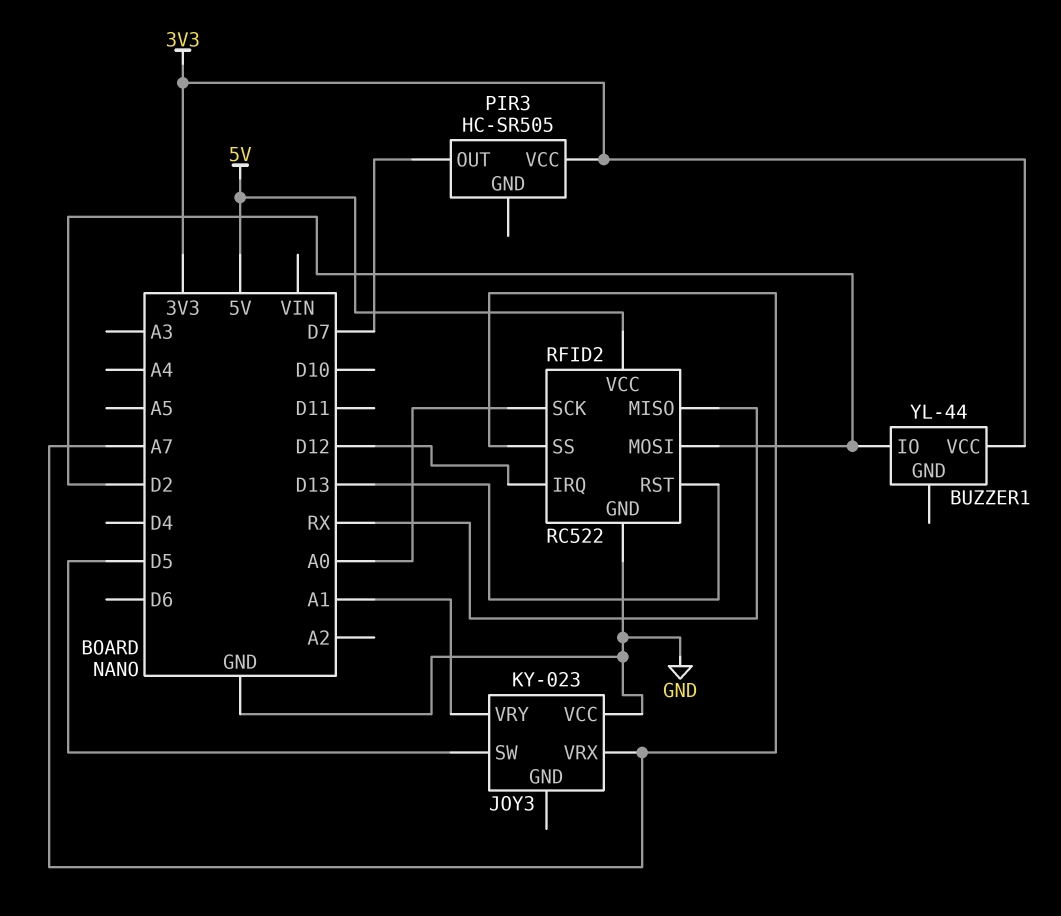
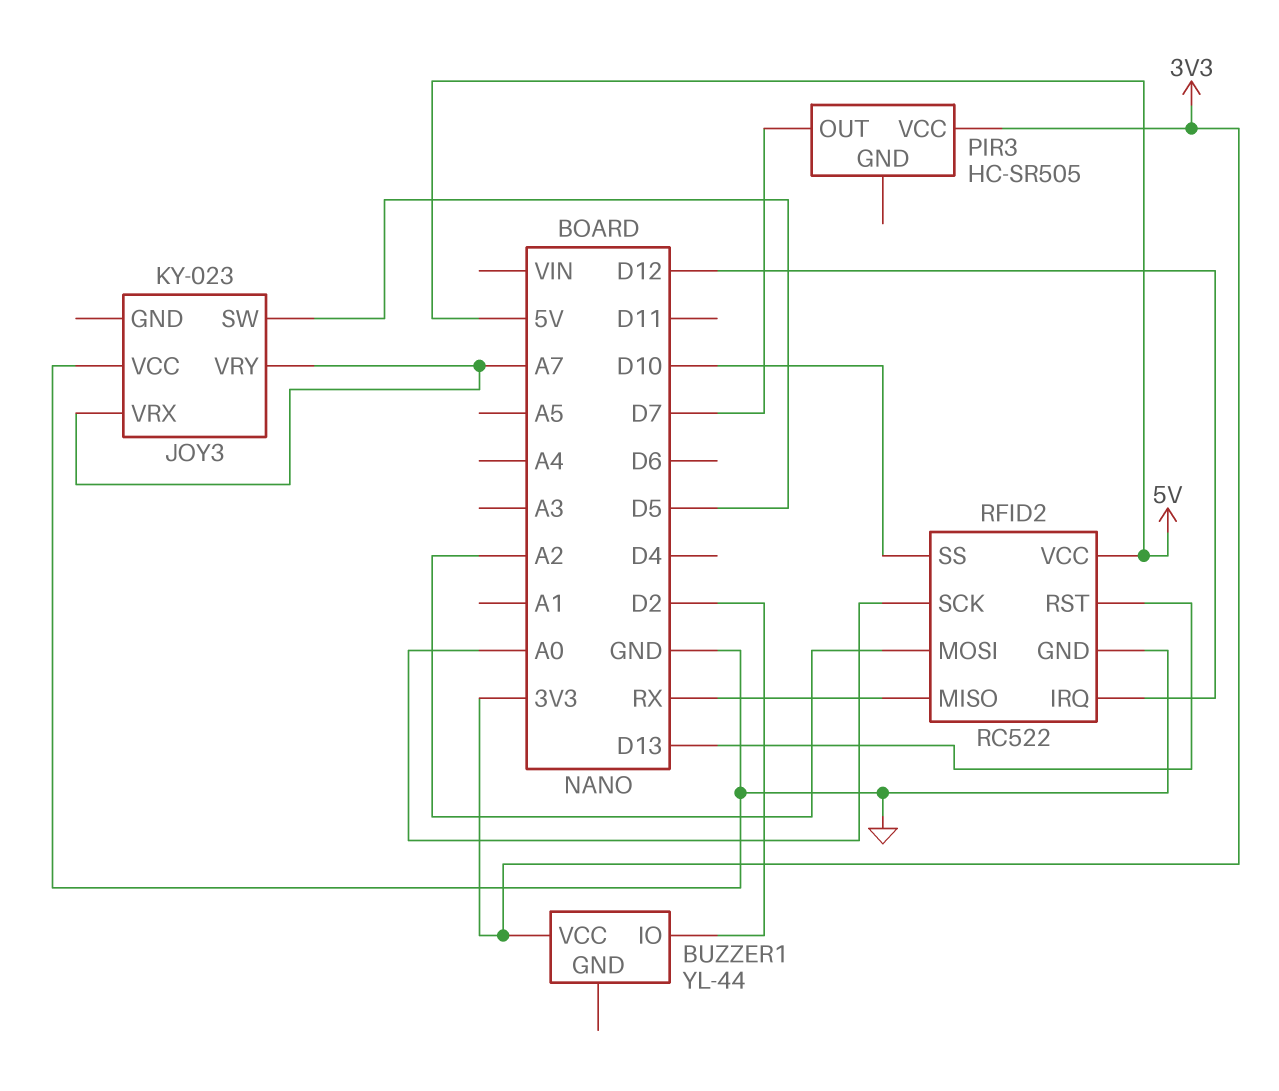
JOY3 pin VRY: A1 -> A7
RFID2 pin MOSI: D2 -> A2
RFID2 pin SS: A7 -> D10

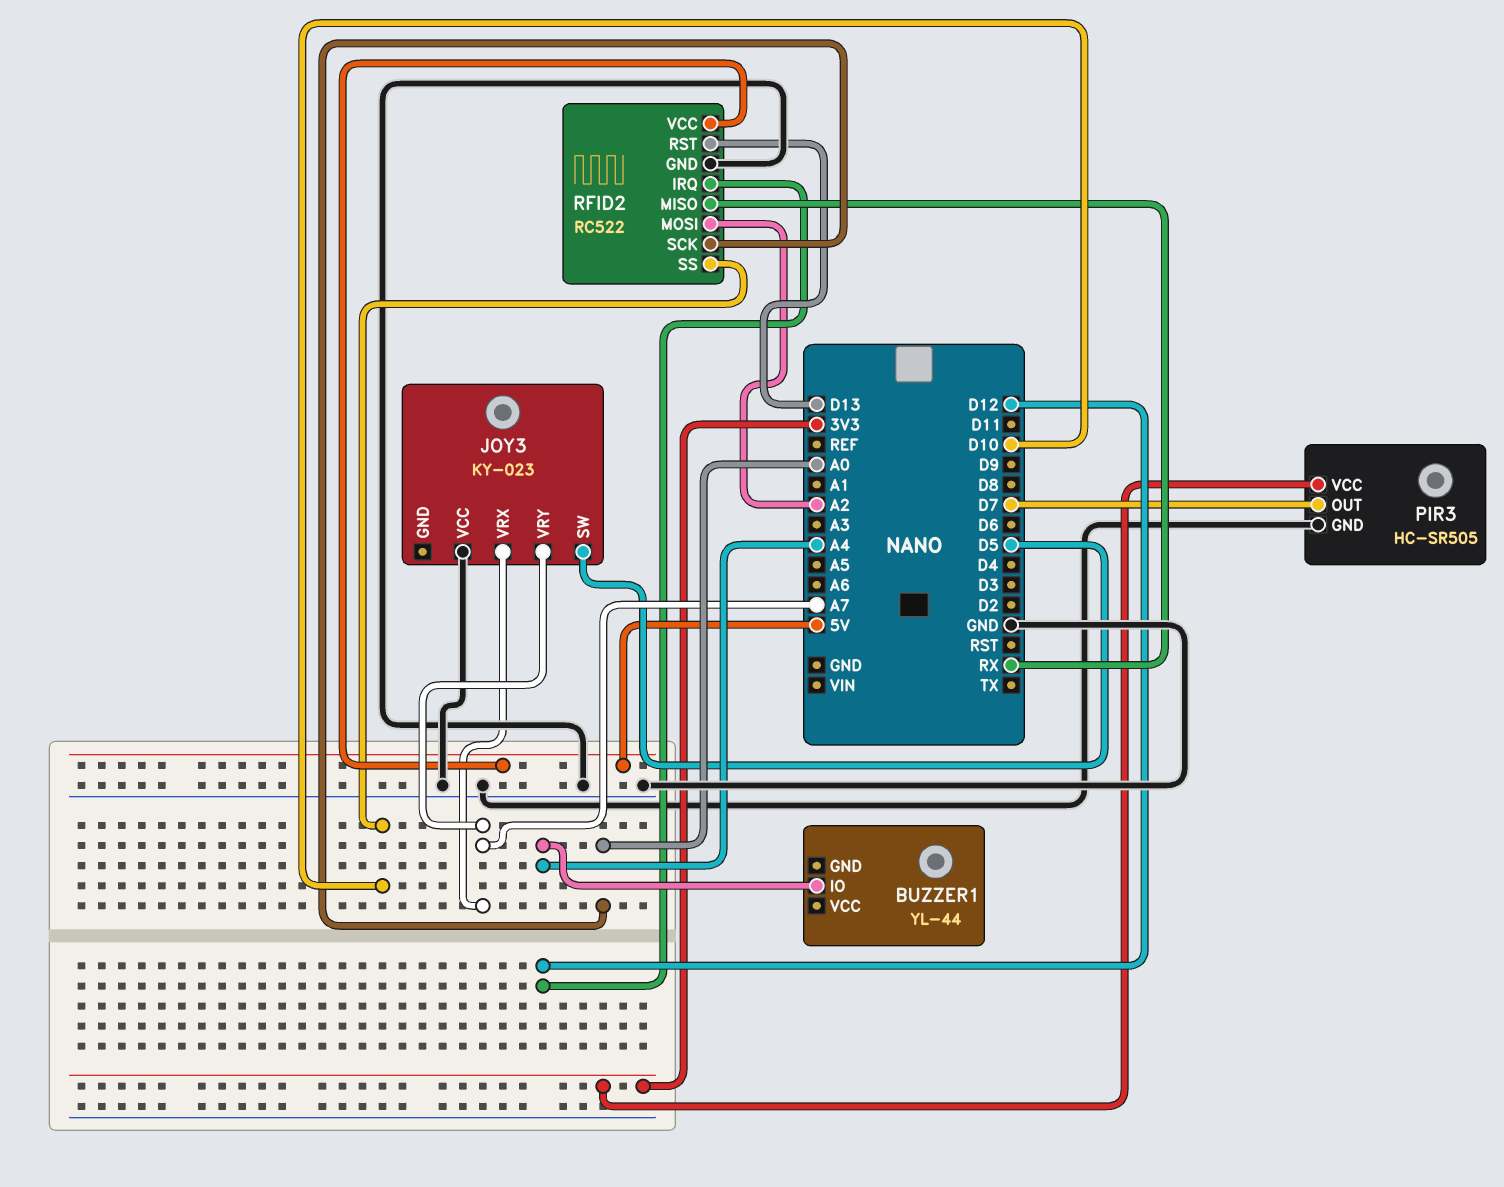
BUZZER1 pin IO: D2 -> A4
BUZZER1 pin VCC: 3V3 -> none
PIR3 pin GND: none -> GND

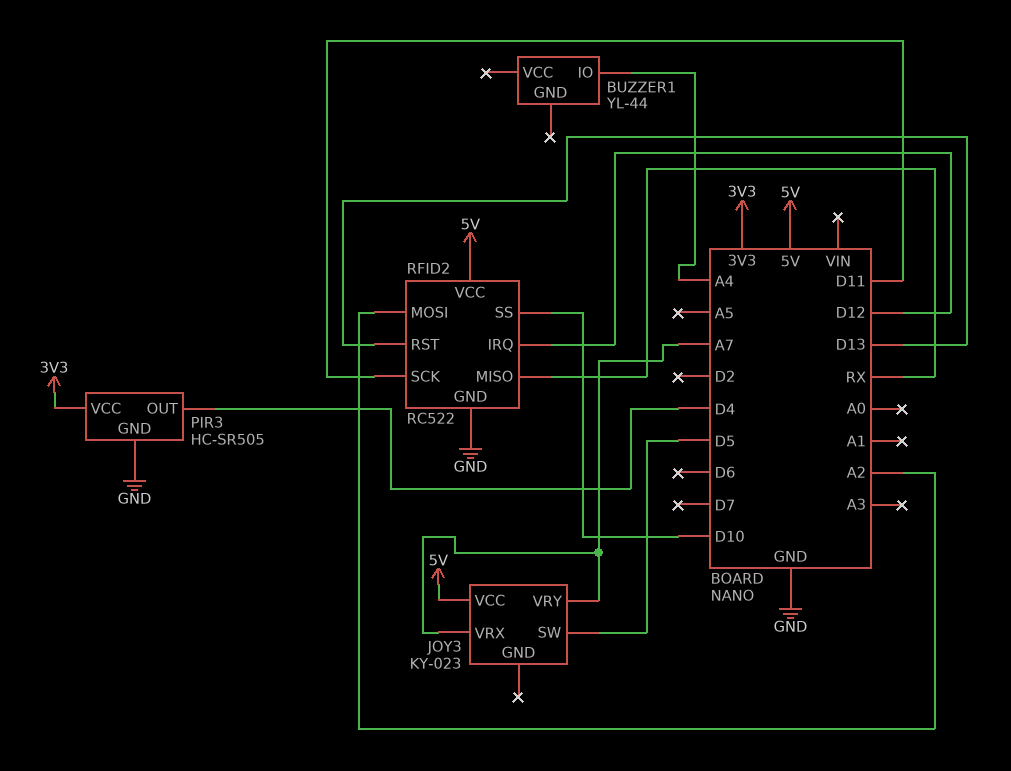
JOY3 pin VCC: GND -> 5V
PIR3 pin OUT: D7 -> D4
RFID2 pin SCK: A0 -> D11

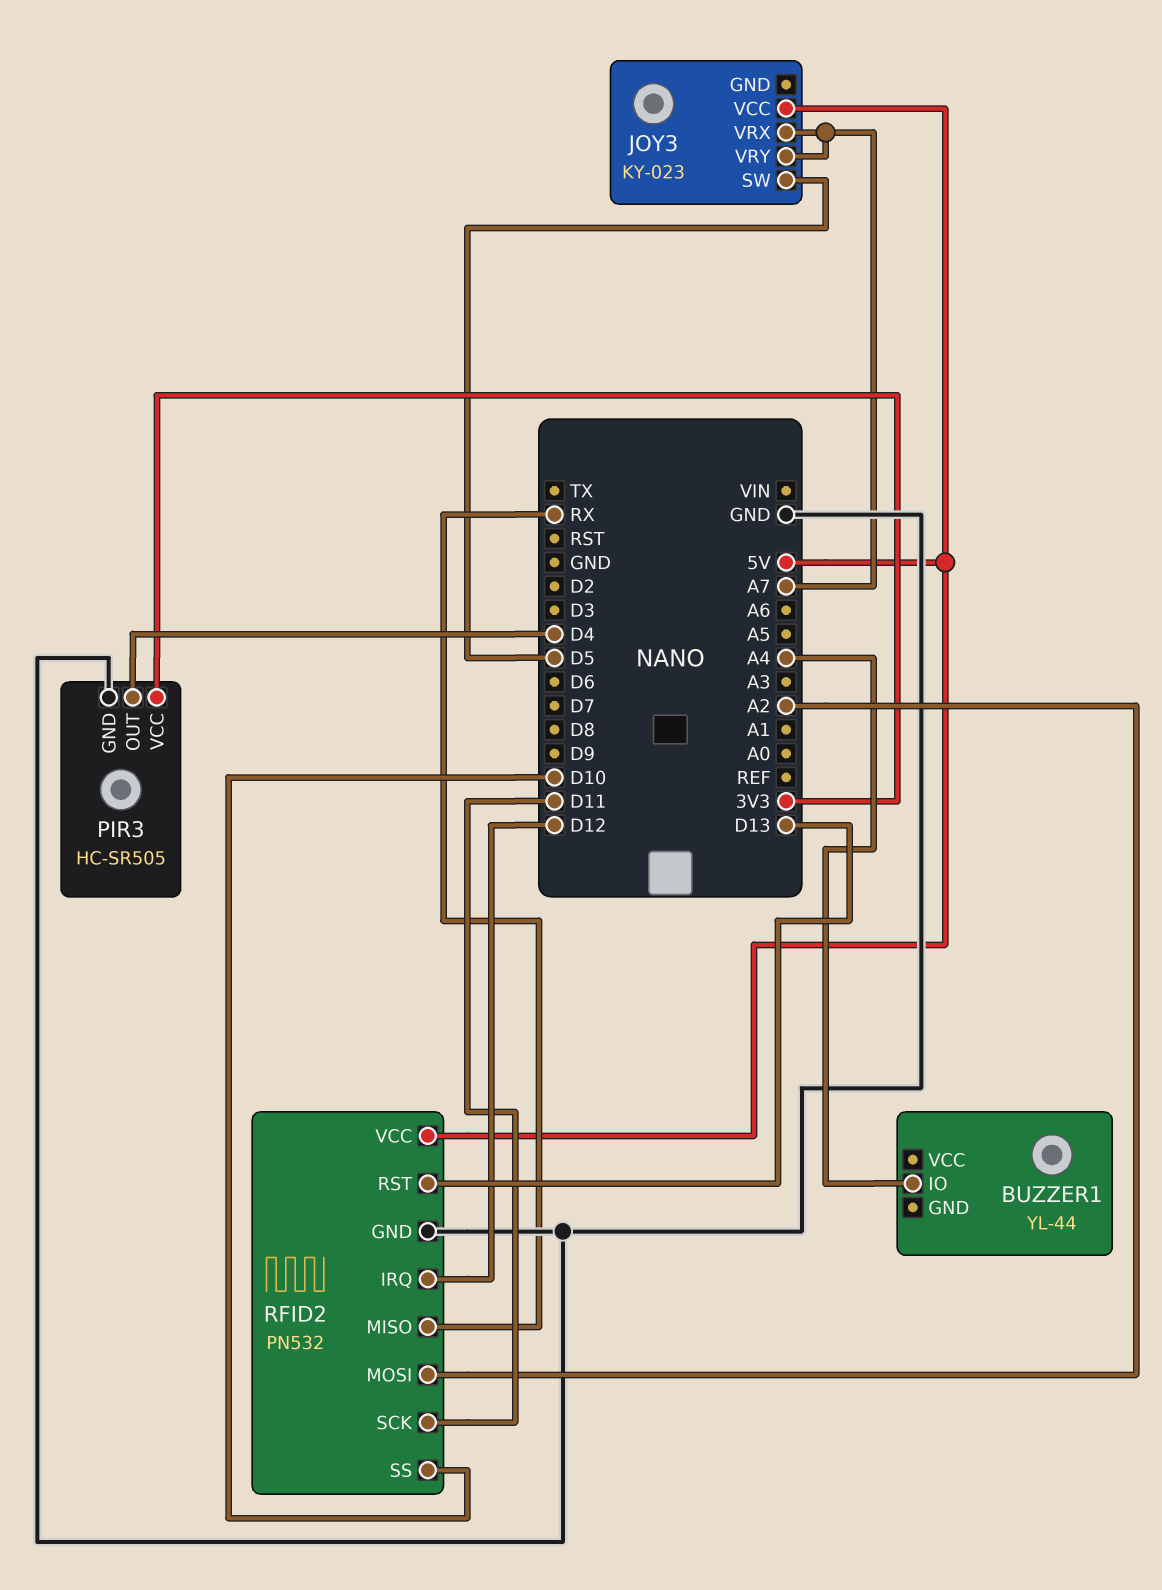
RFID2: RC522 -> PN532

